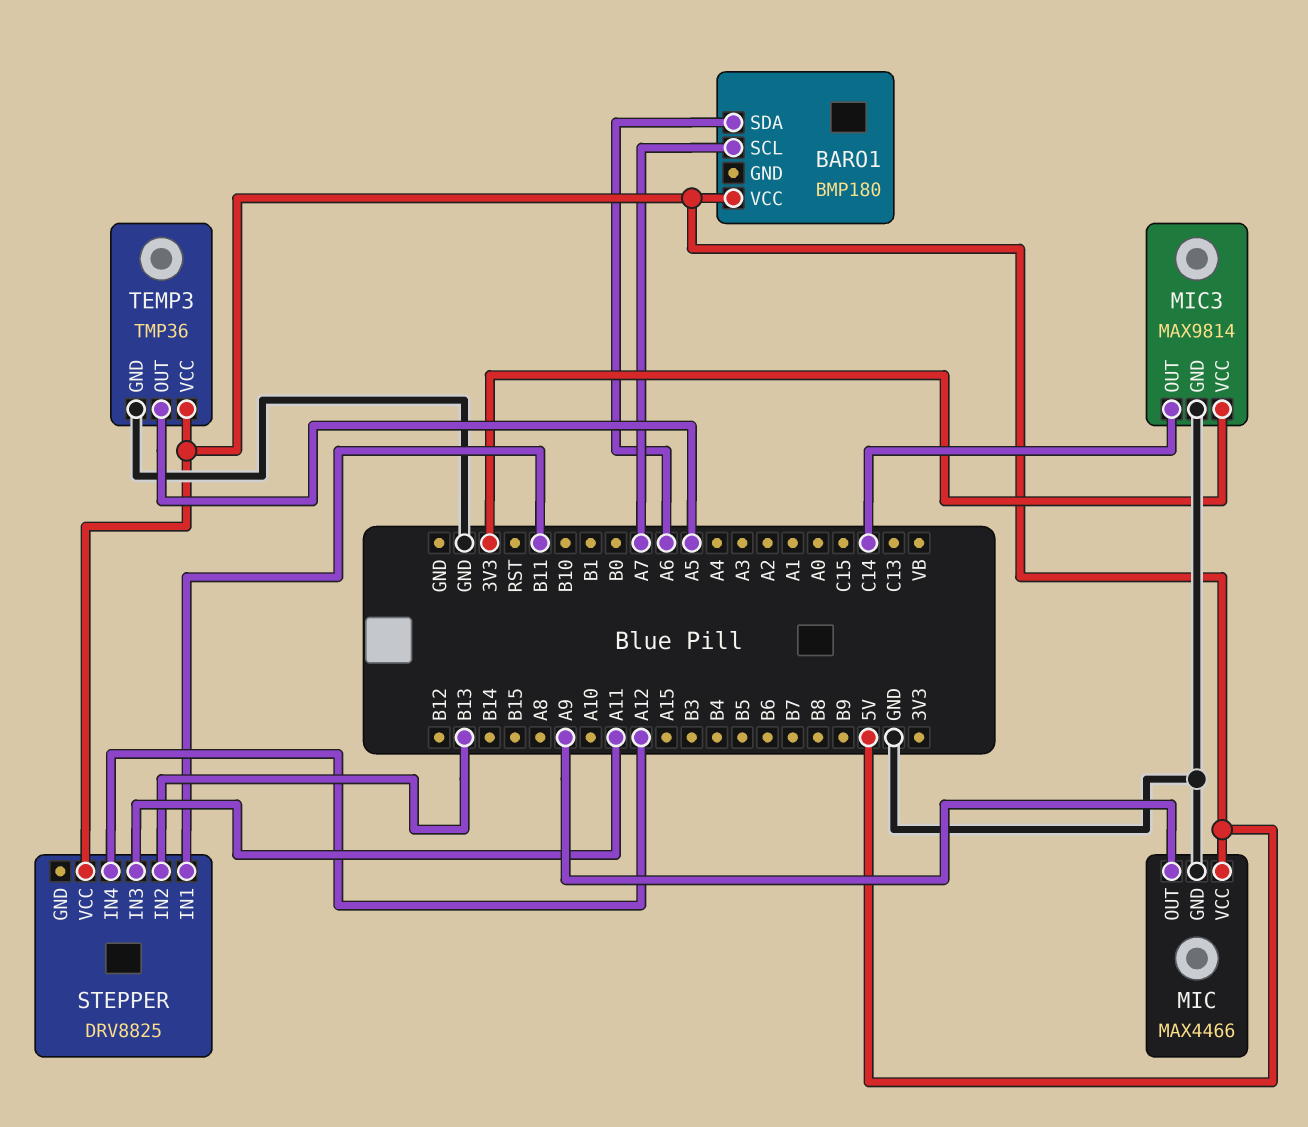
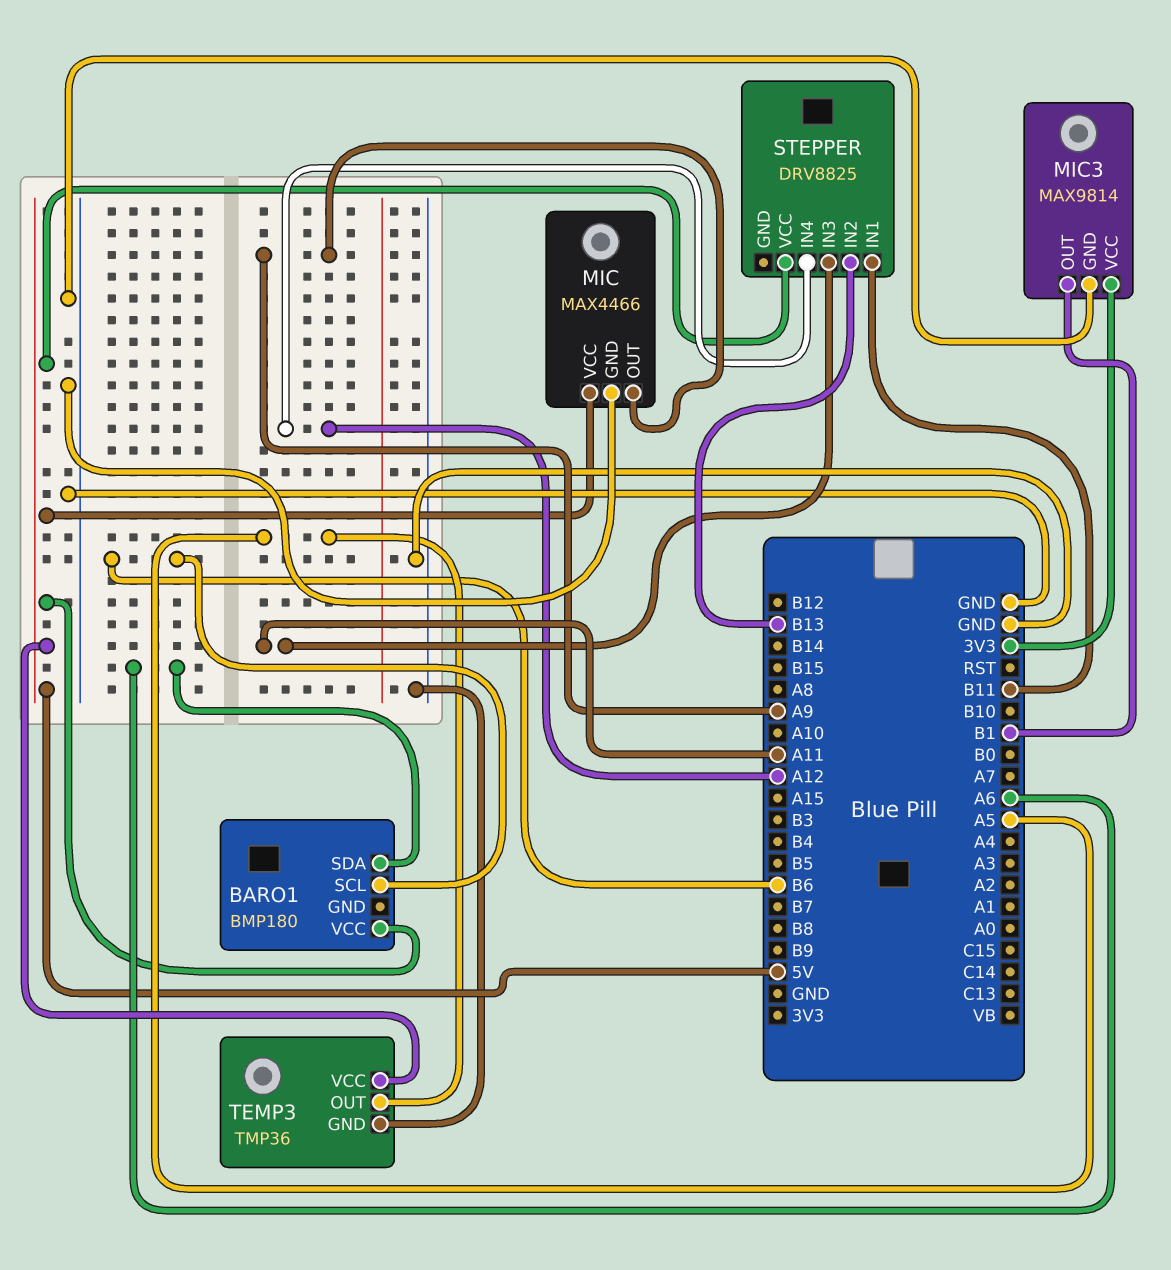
BARO1 pin SCL: A7 -> B6
MIC3 pin OUT: C14 -> B1

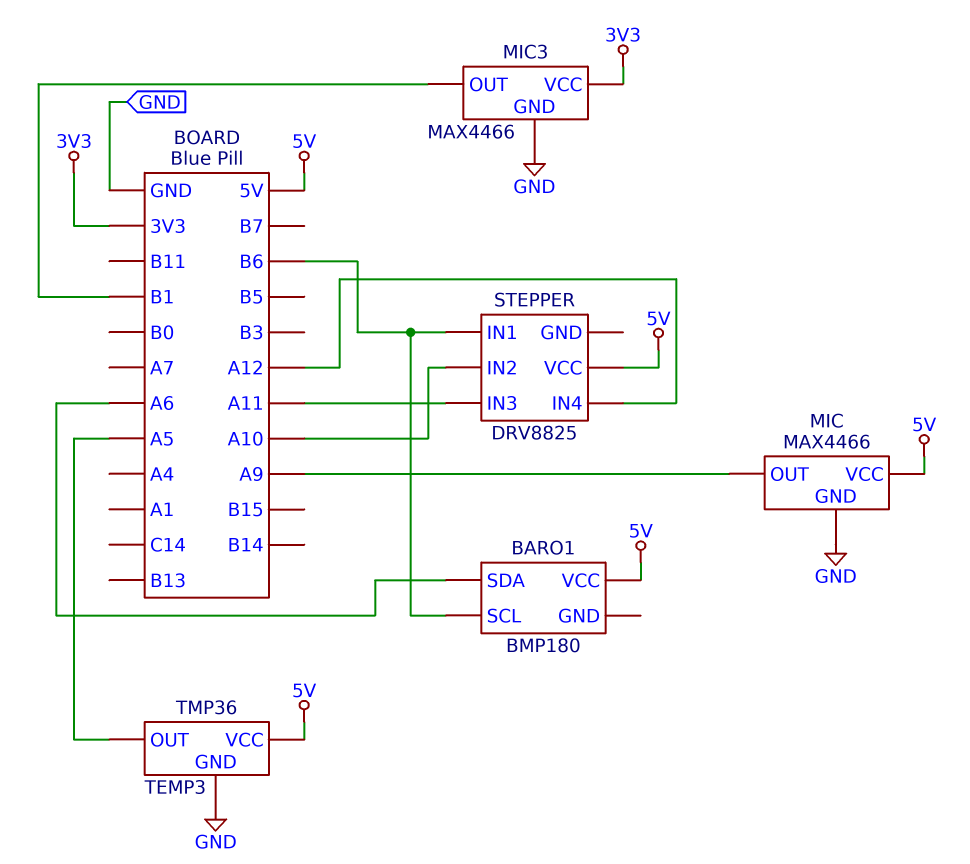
MIC3: MAX9814 -> MAX4466
STEPPER pin IN1: B11 -> B6
STEPPER pin IN2: B13 -> A10

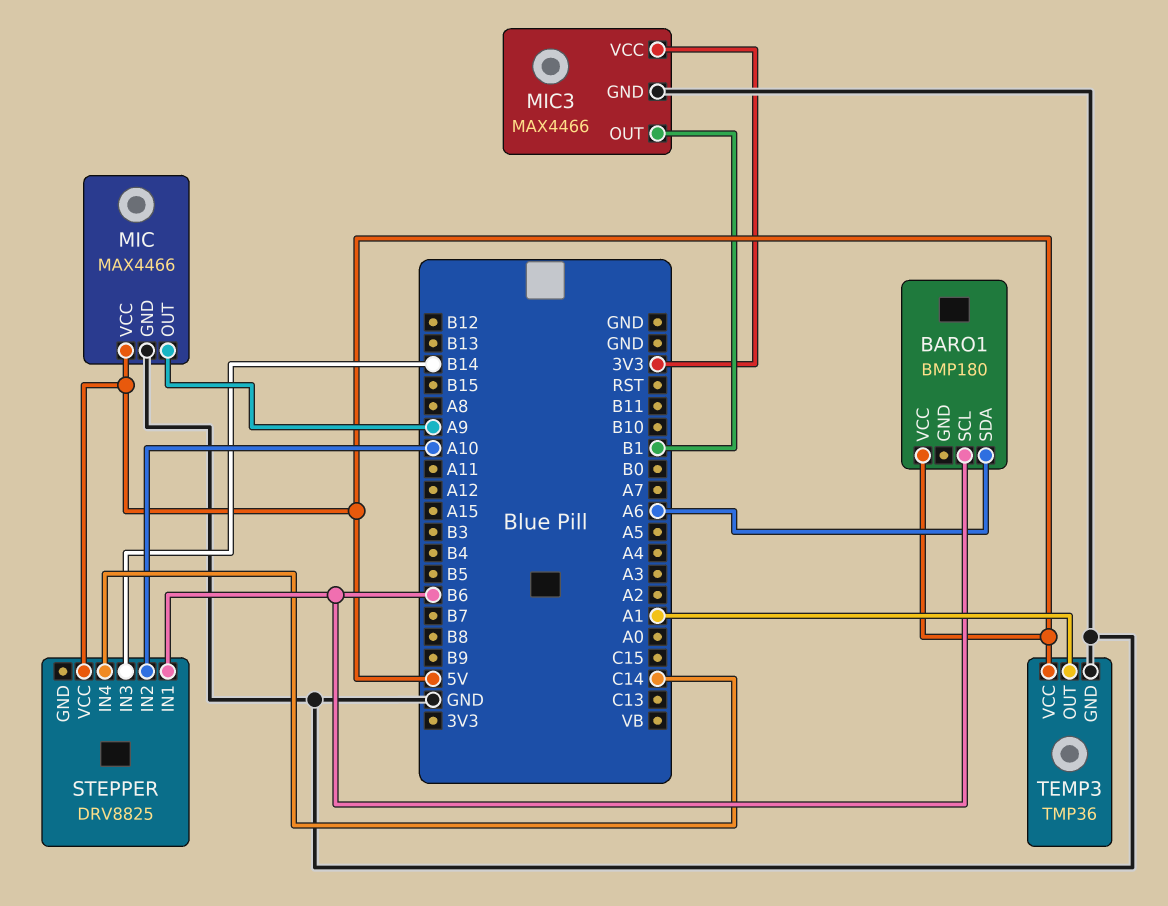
STEPPER pin IN3: A11 -> B14
STEPPER pin IN4: A12 -> C14
TEMP3 pin OUT: A5 -> A1

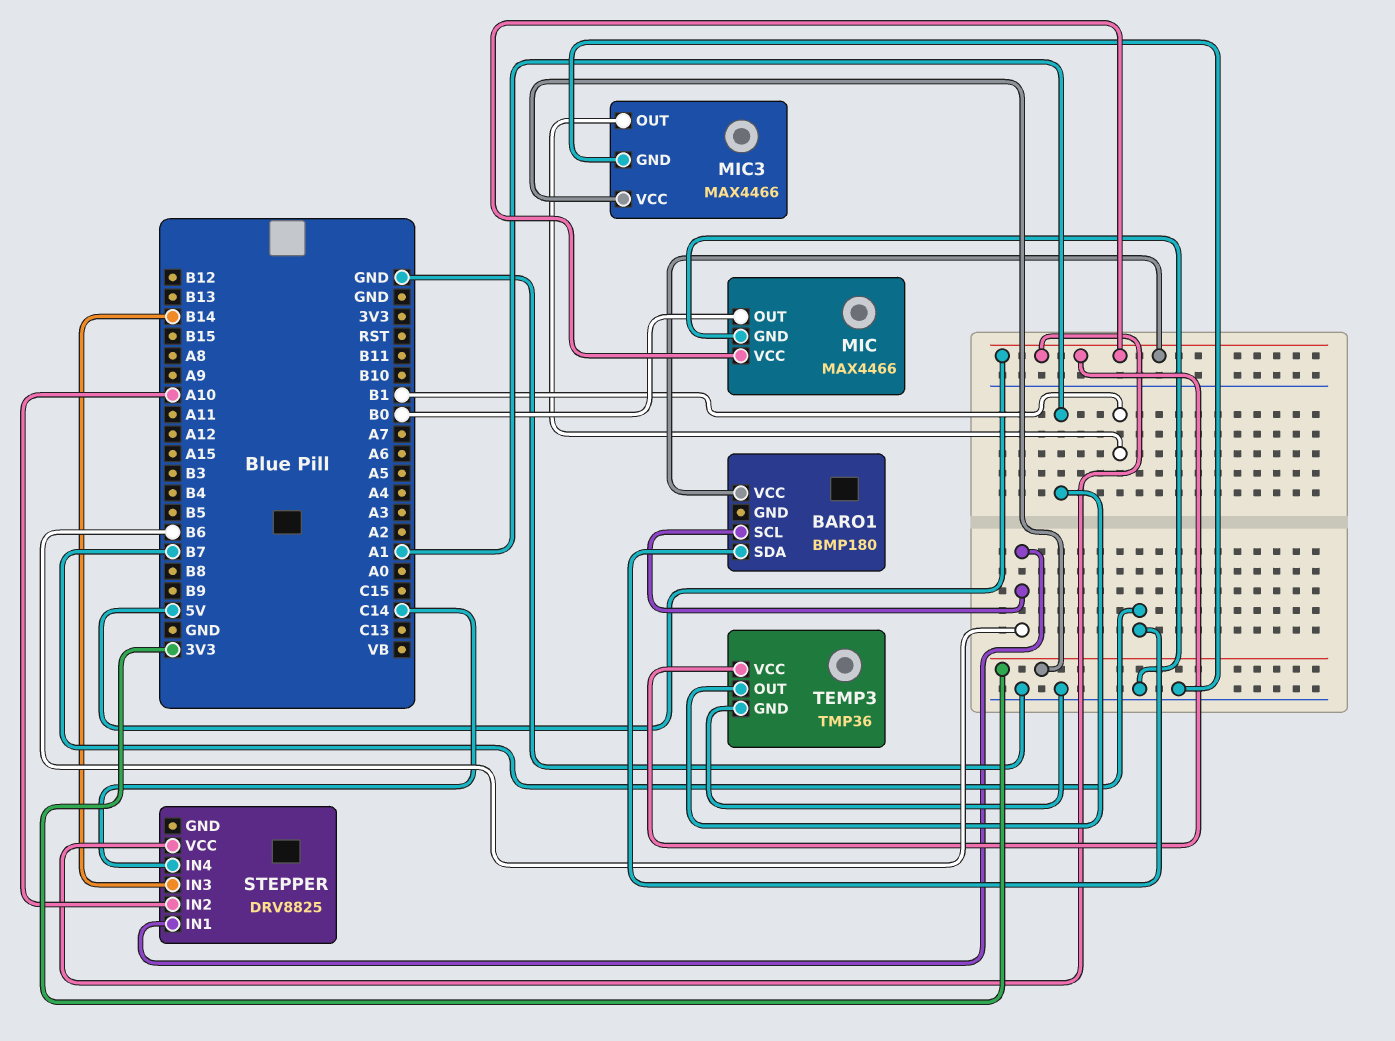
BARO1 pin SDA: A6 -> B7
MIC pin OUT: A9 -> B0

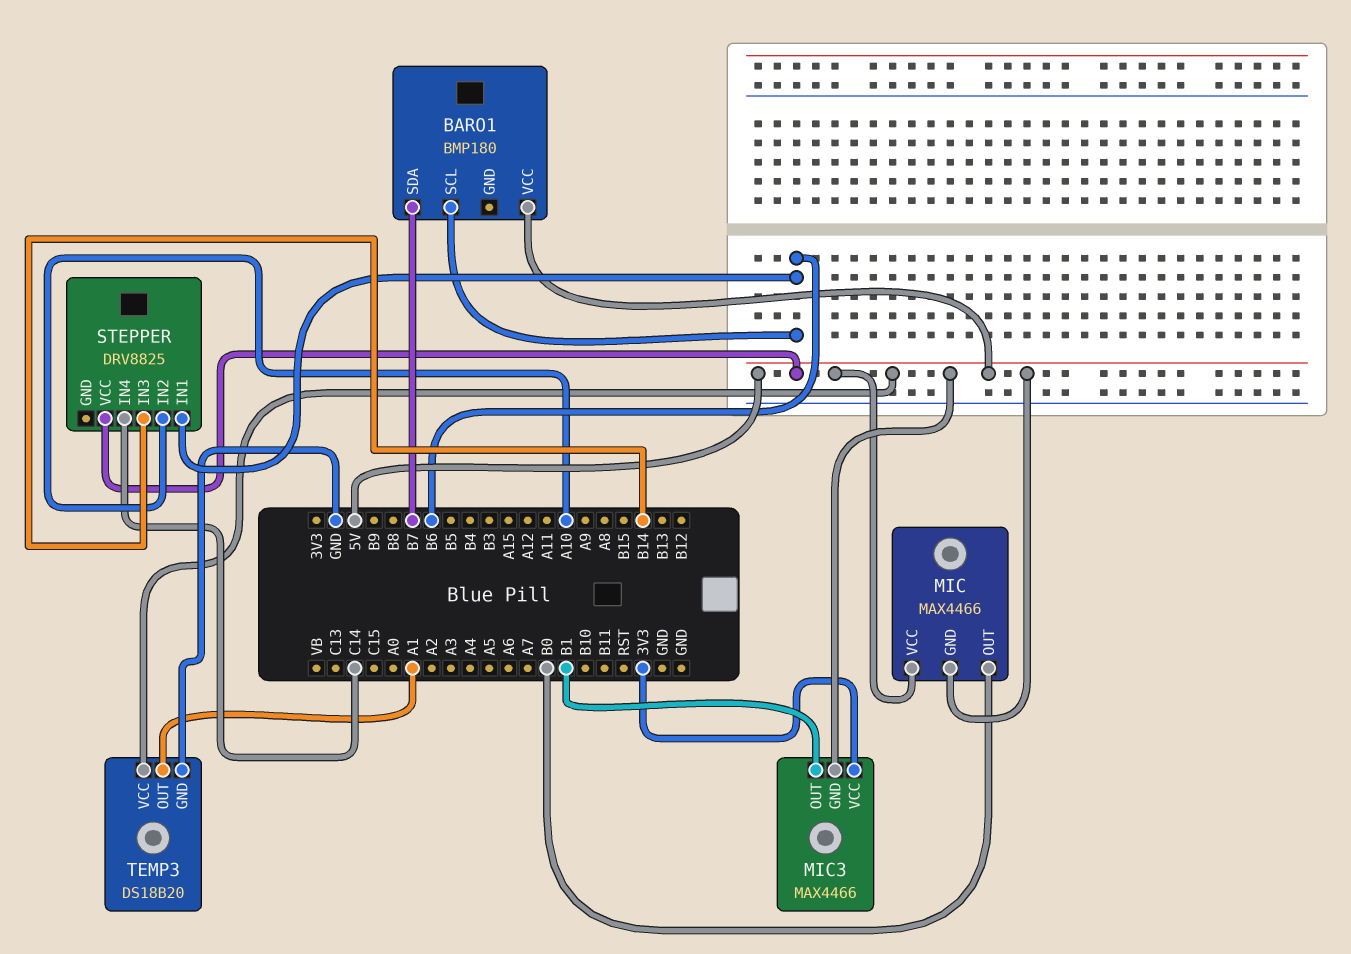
MIC pin GND: GND -> 5V
MIC3 pin GND: GND -> 5V
TEMP3: TMP36 -> DS18B20

